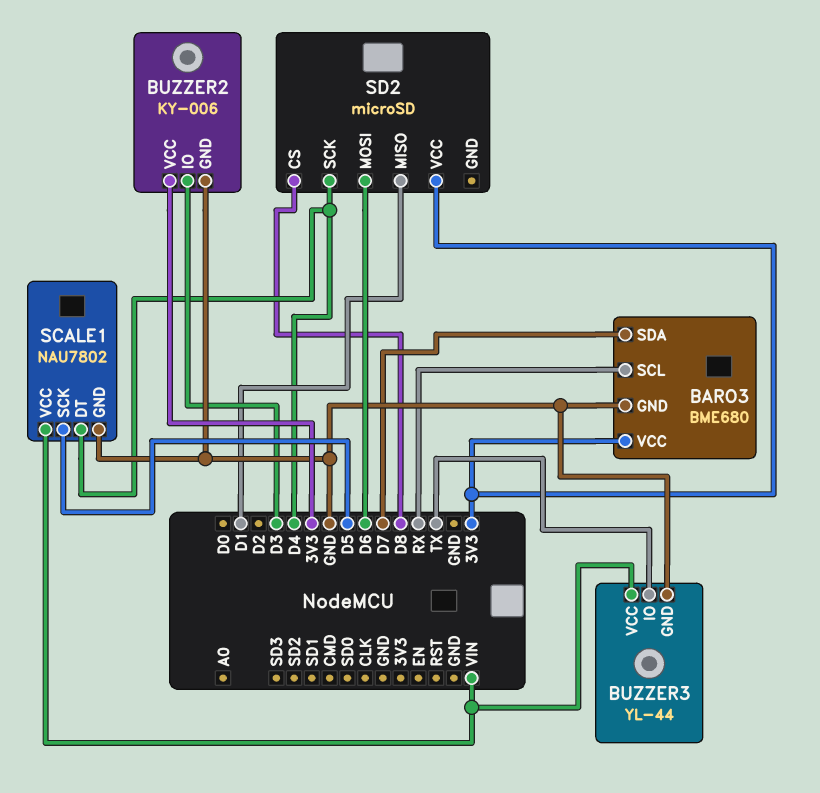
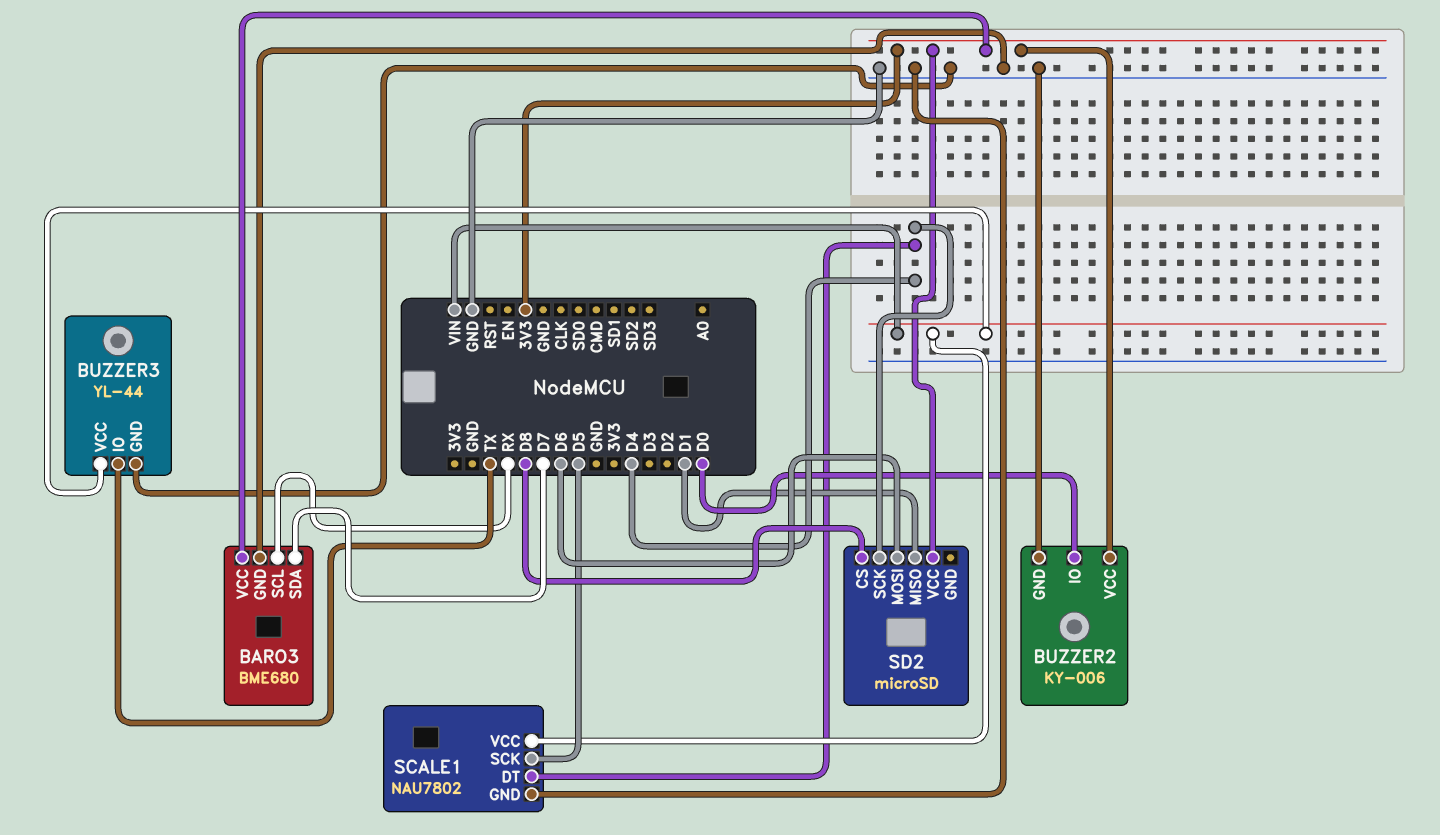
BUZZER2 pin IO: D3 -> D0

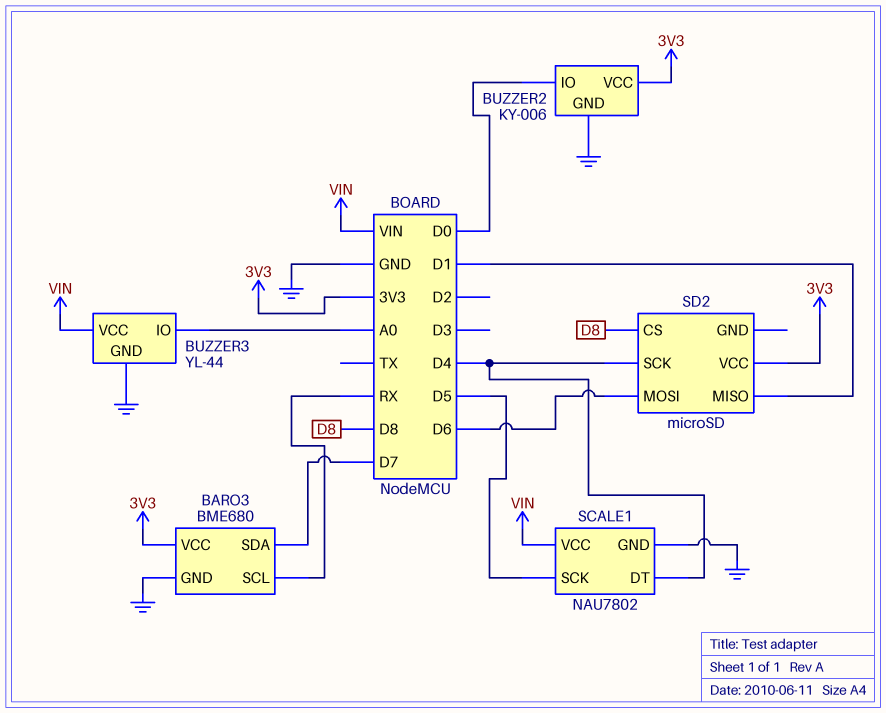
BUZZER3 pin IO: TX -> A0

